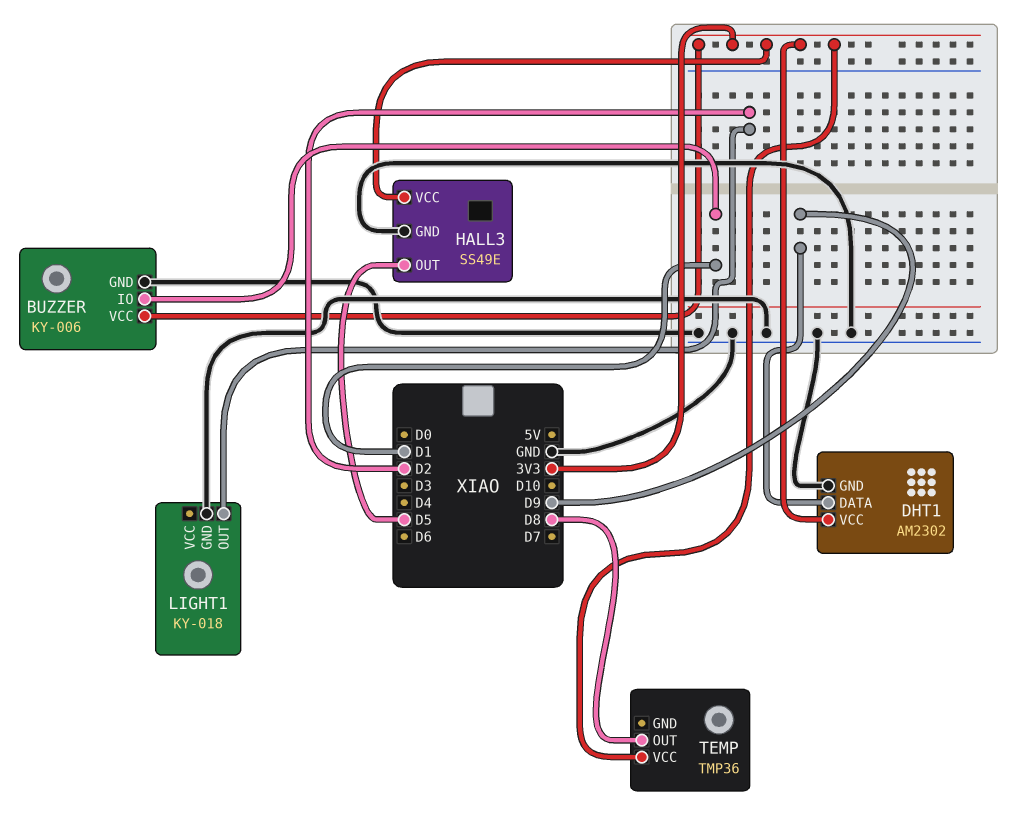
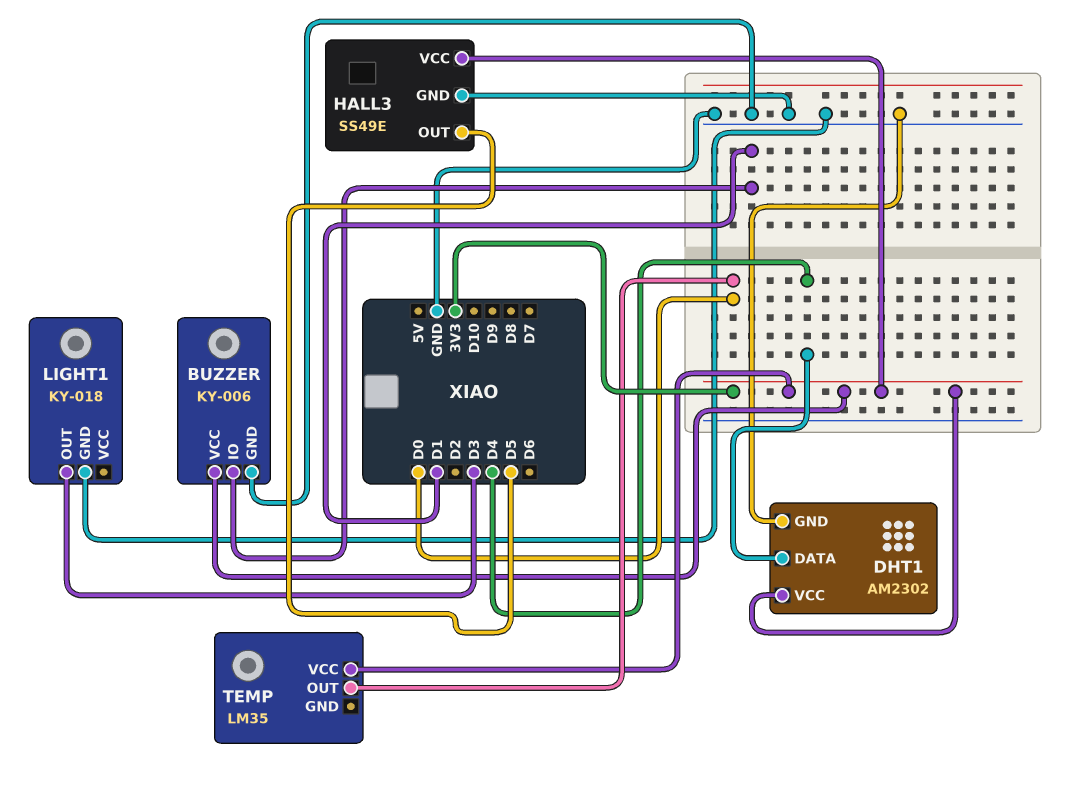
DHT1 pin DATA: D9 -> D4
LIGHT1 pin OUT: D2 -> D3
TEMP: TMP36 -> LM35
TEMP pin OUT: D8 -> D0

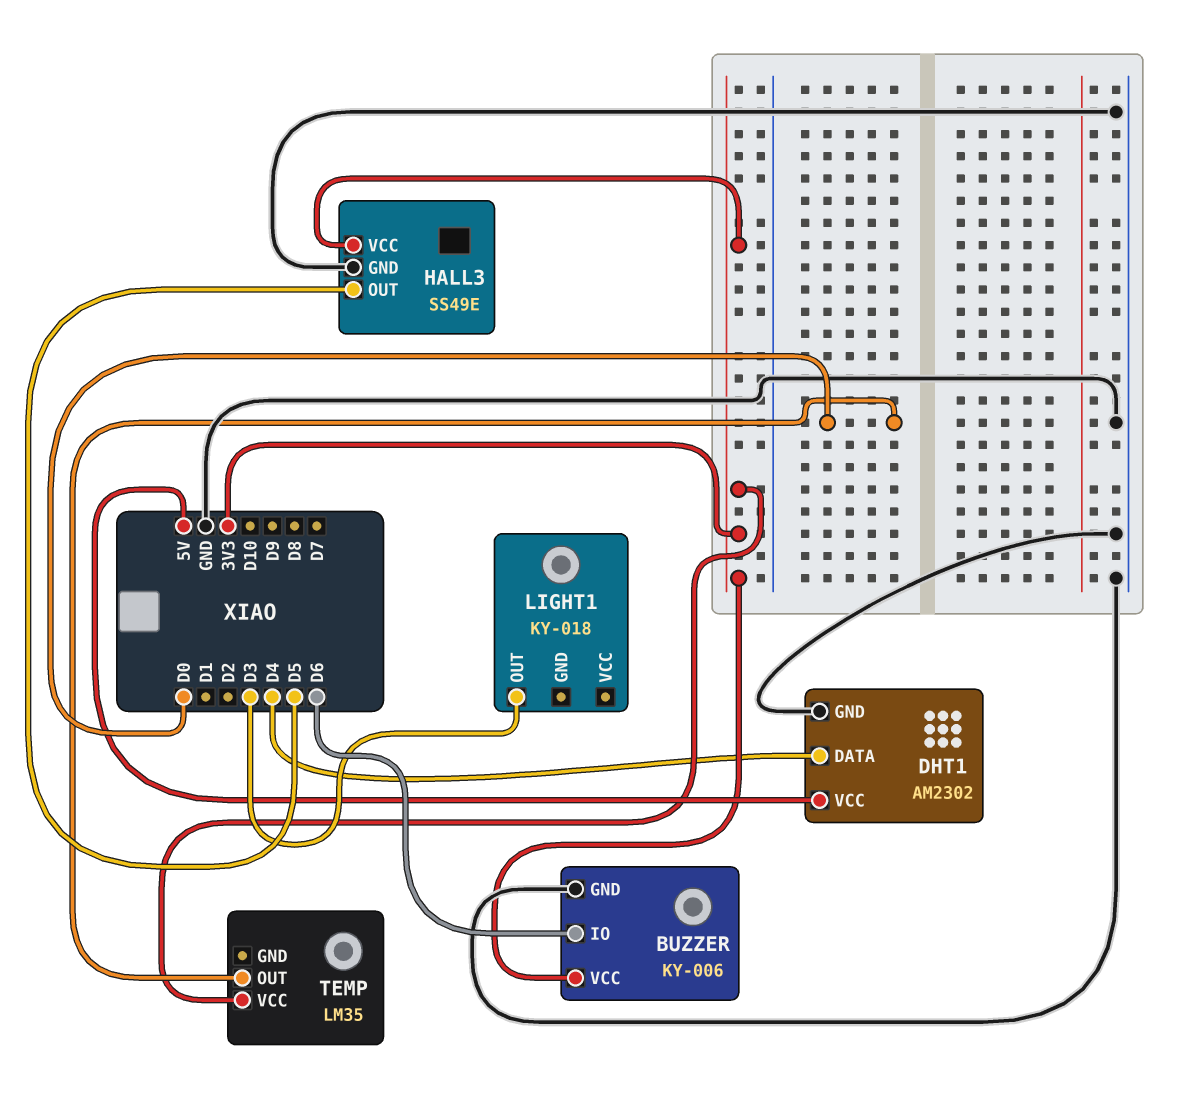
BUZZER pin IO: D1 -> D6
DHT1 pin VCC: 3V3 -> 5V
LIGHT1 pin GND: GND -> none

